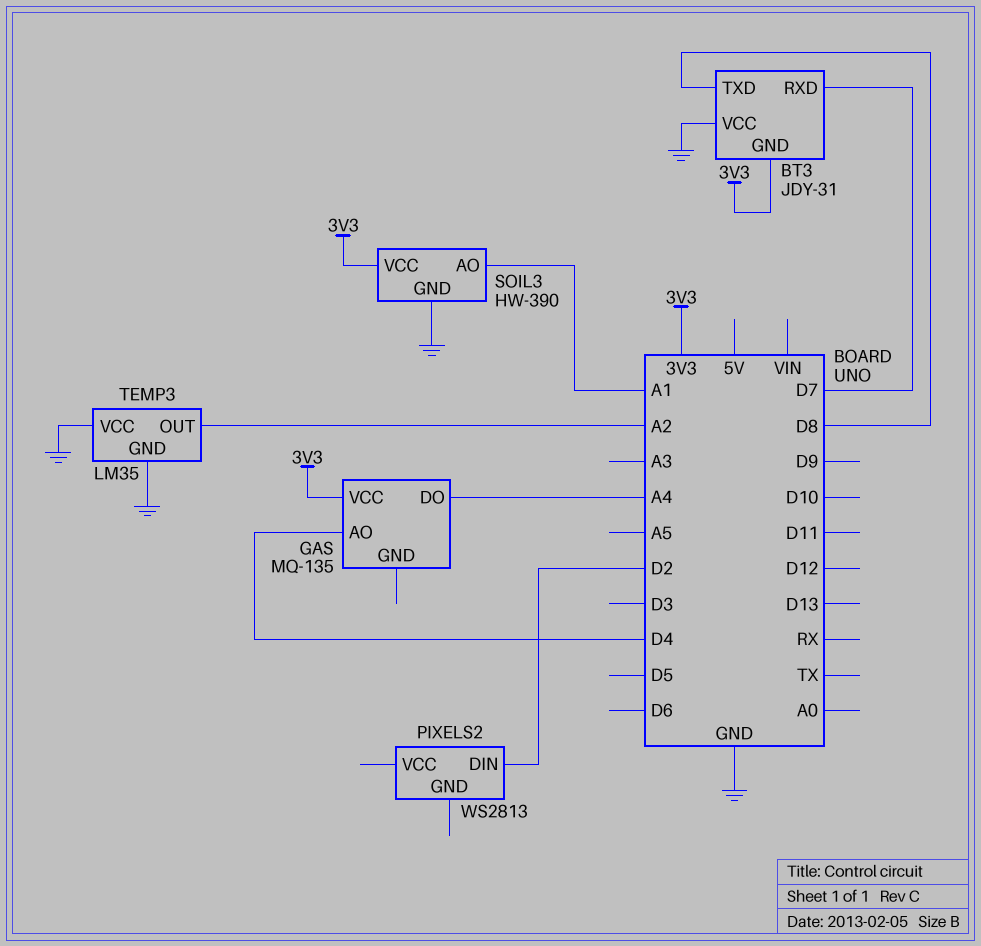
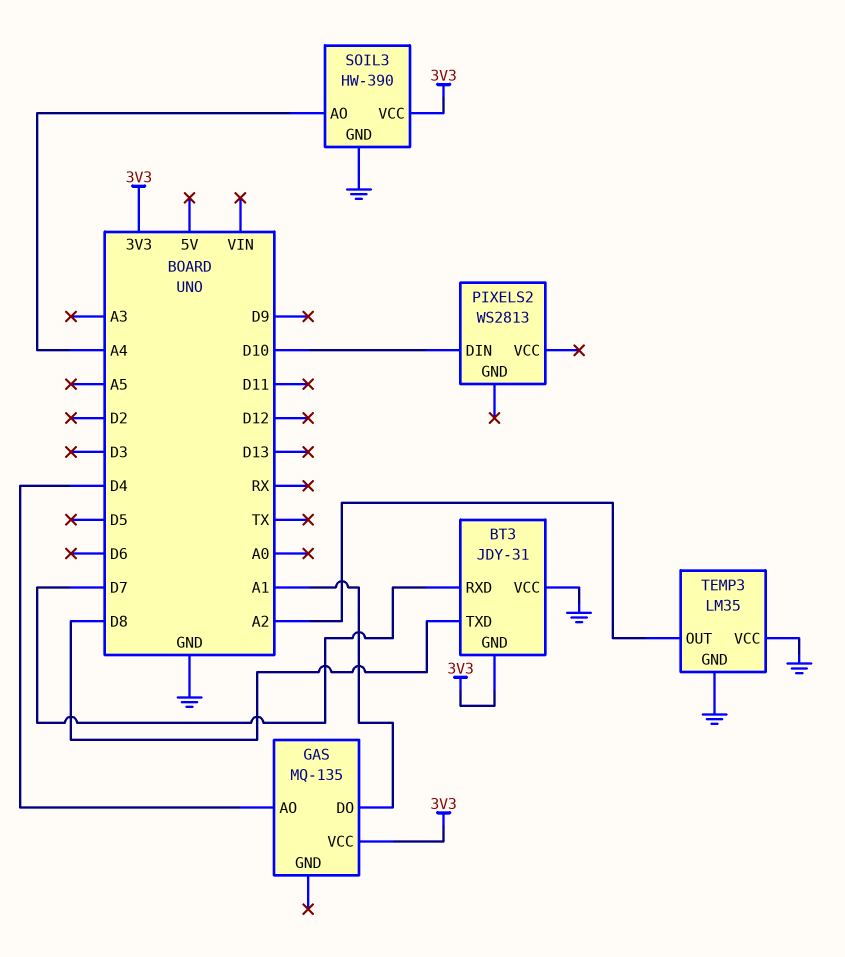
GAS pin DO: A4 -> A1
PIXELS2 pin DIN: D2 -> D10
SOIL3 pin AO: A1 -> A4

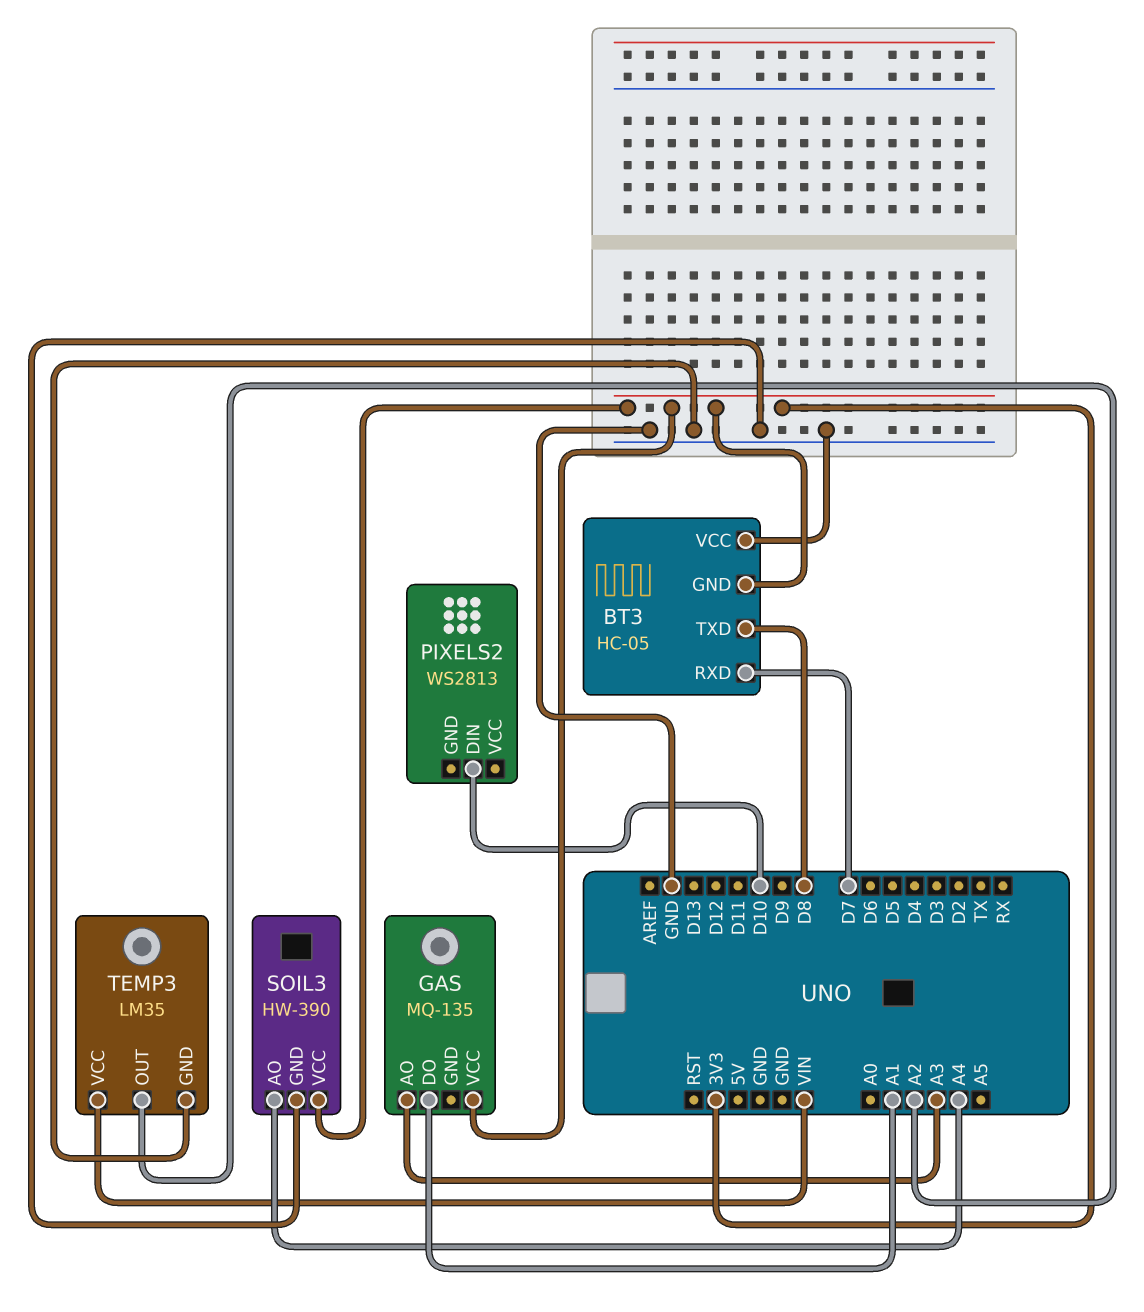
BT3: JDY-31 -> HC-05
GAS pin AO: D4 -> A3
TEMP3 pin VCC: GND -> VIN

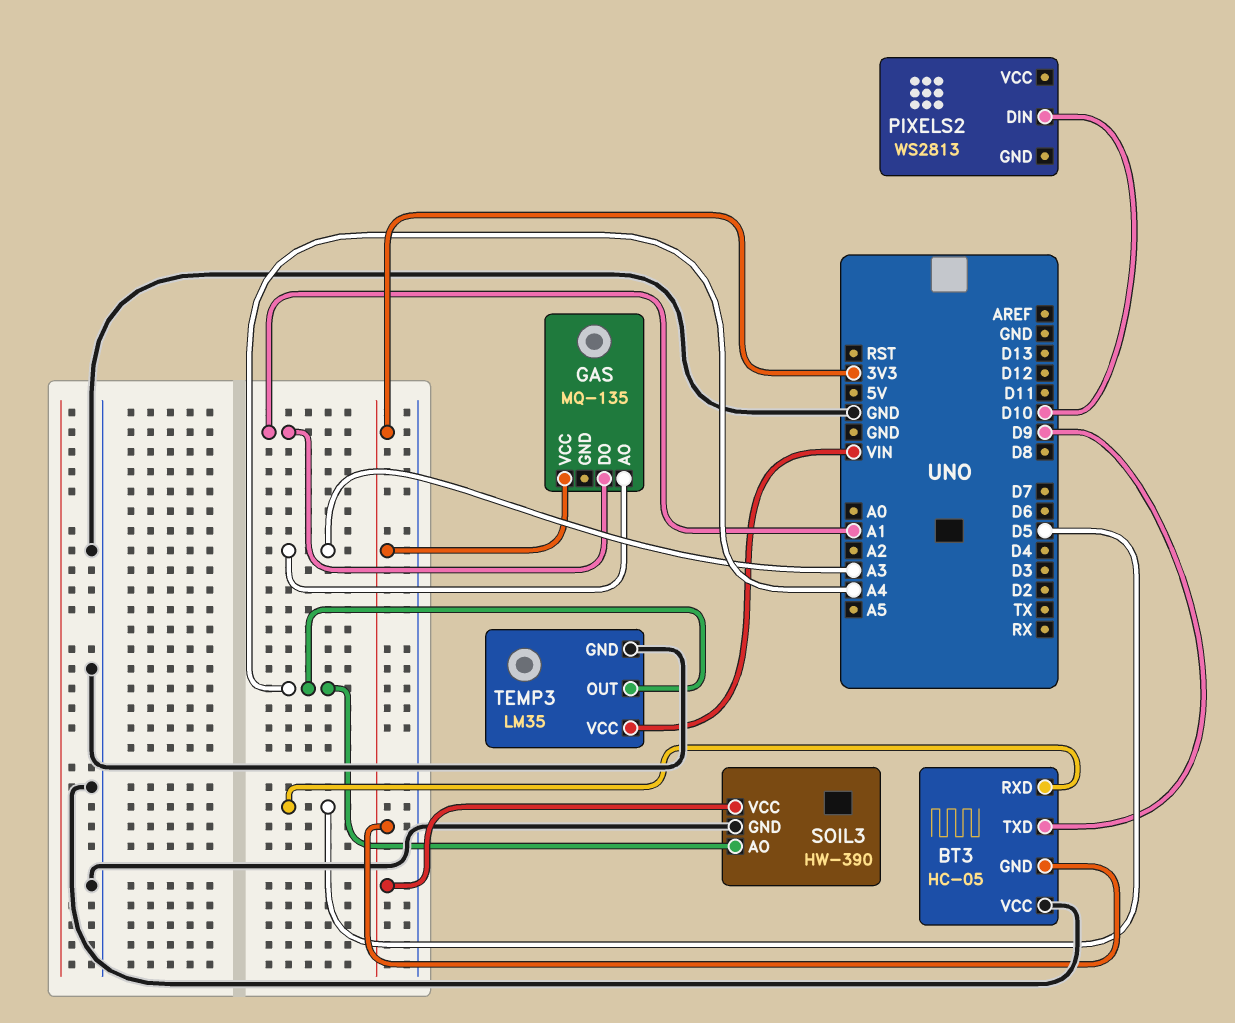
BT3 pin RXD: D7 -> D5
BT3 pin TXD: D8 -> D9
TEMP3 pin OUT: A2 -> A4

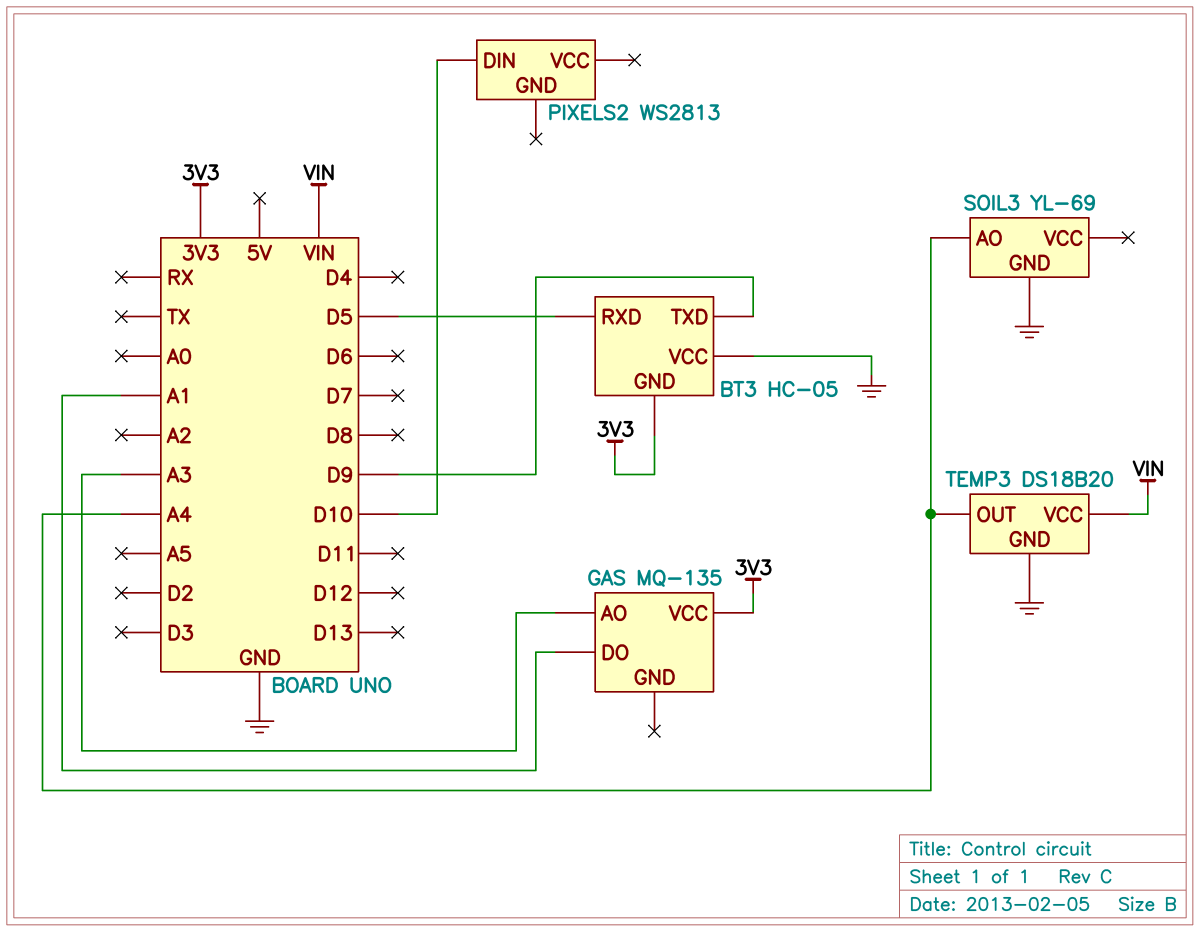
SOIL3: HW-390 -> YL-69
SOIL3 pin VCC: 3V3 -> none
TEMP3: LM35 -> DS18B20

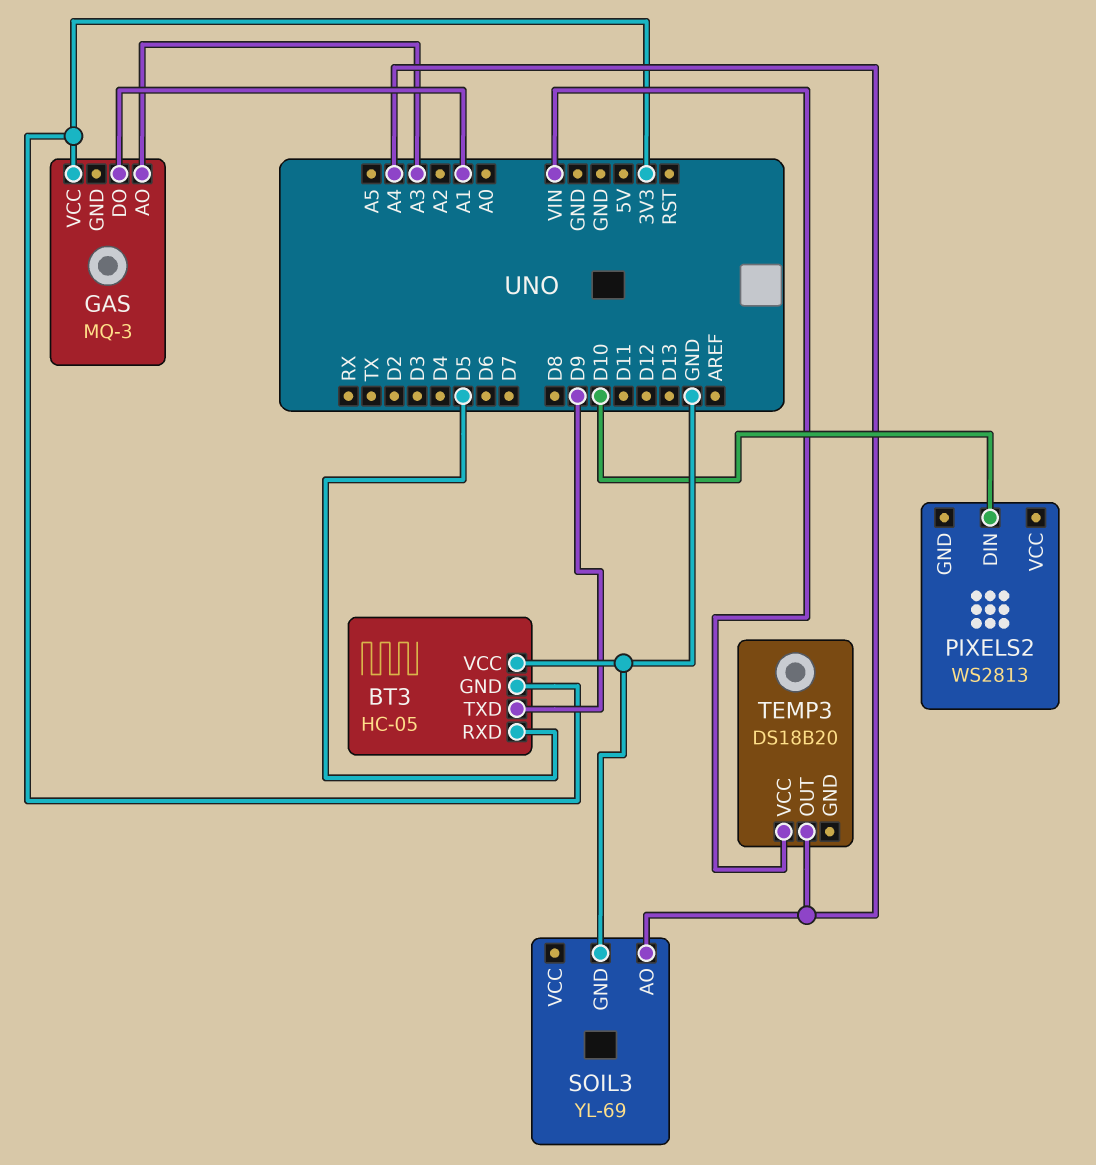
GAS: MQ-135 -> MQ-3
TEMP3 pin GND: GND -> none

